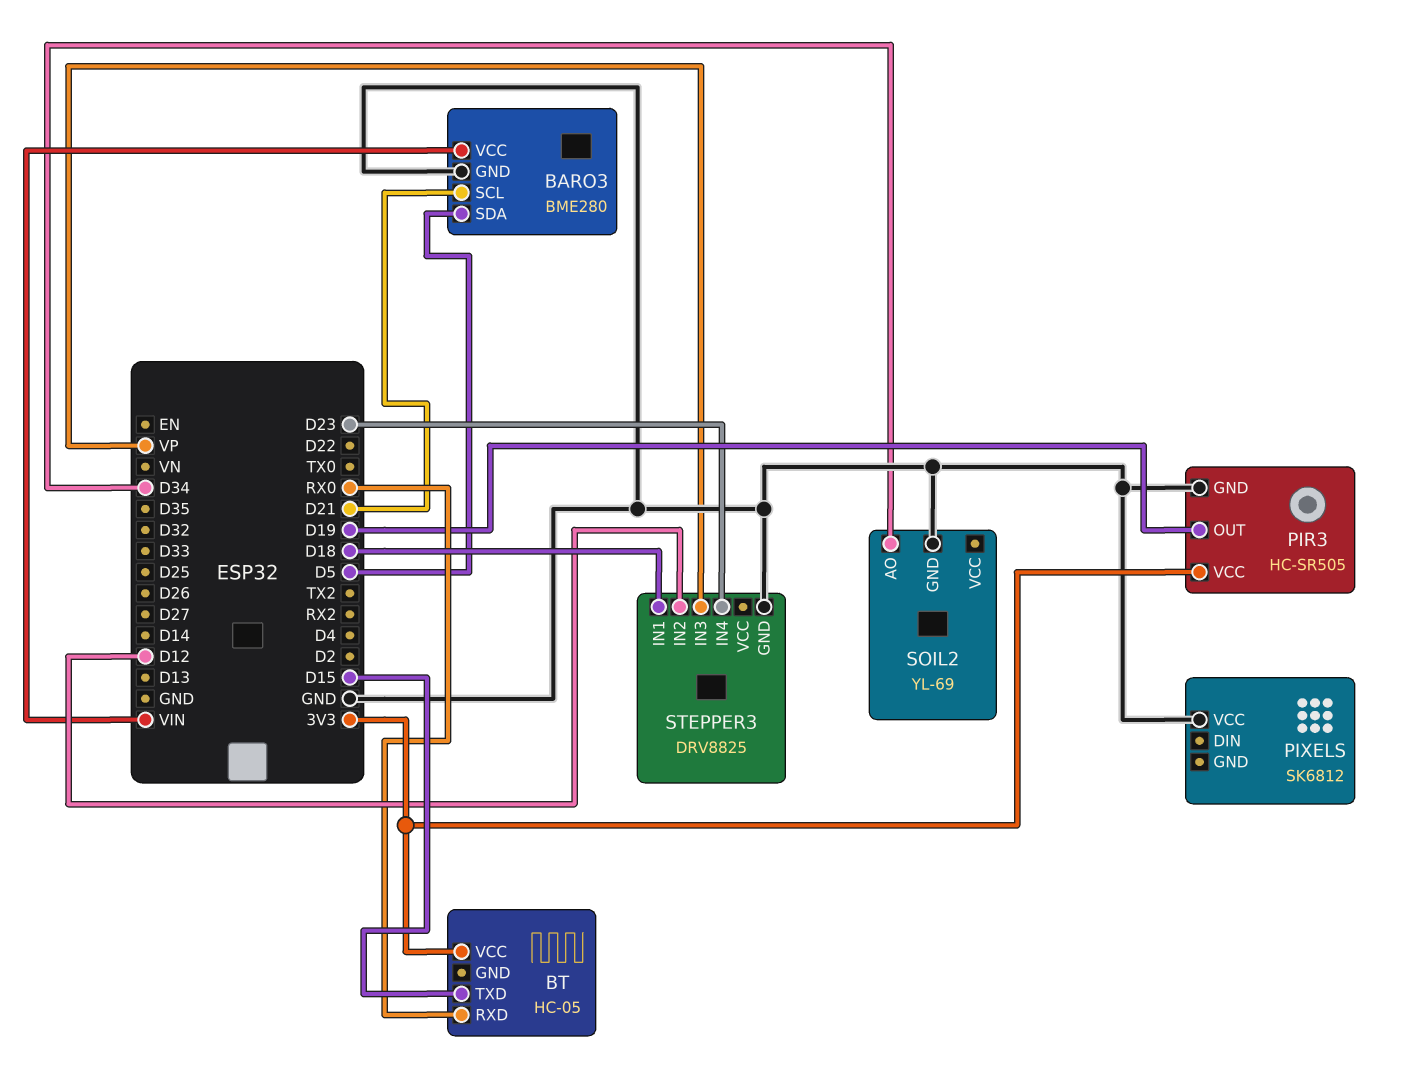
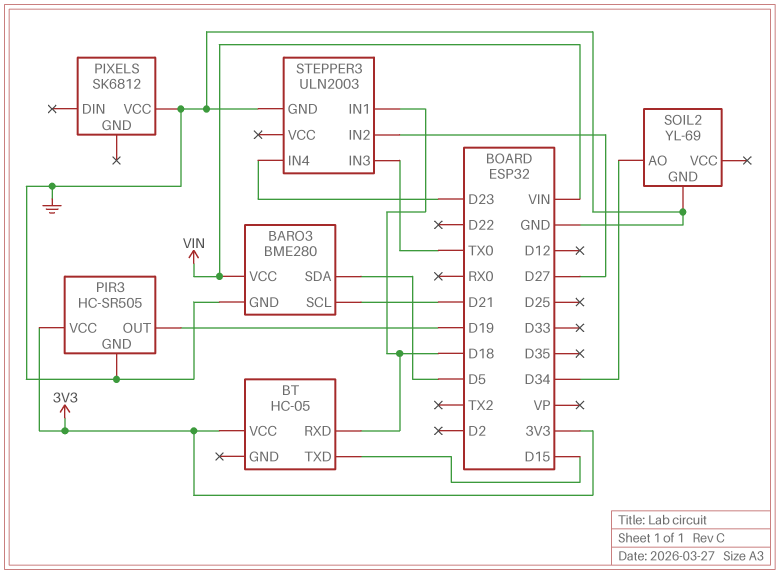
BT pin RXD: RX0 -> D18
STEPPER3: DRV8825 -> ULN2003
STEPPER3 pin IN2: D12 -> D27
STEPPER3 pin IN3: VP -> TX0

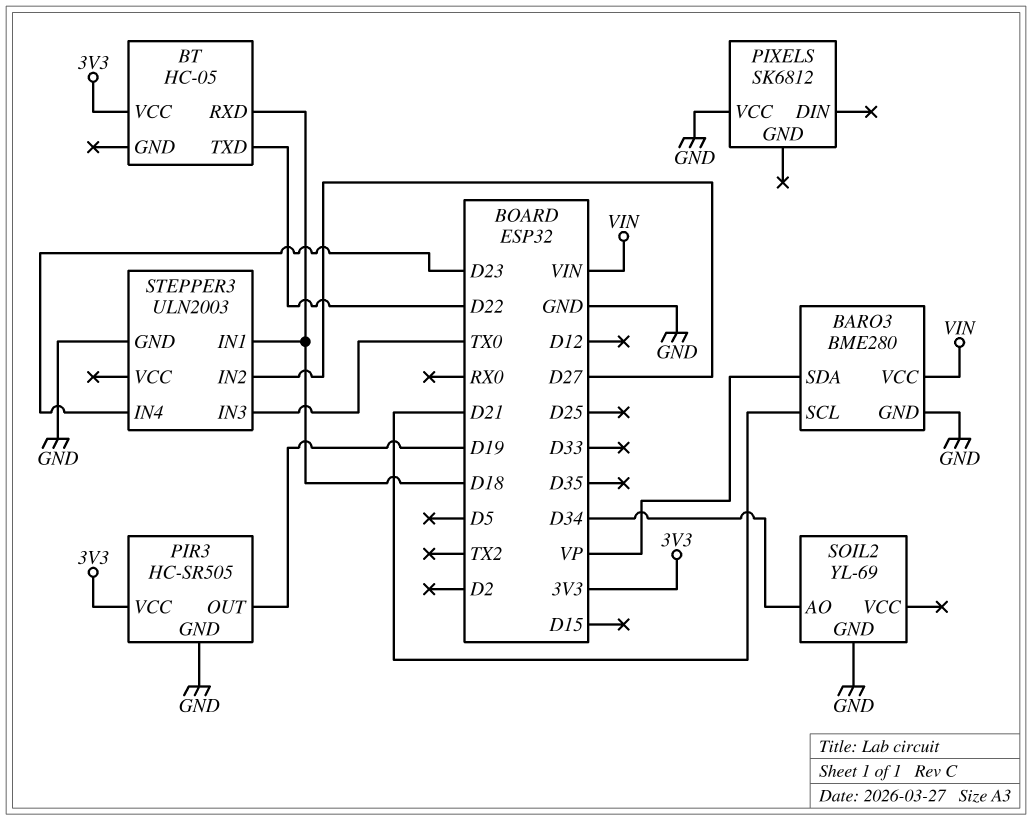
BARO3 pin SDA: D5 -> VP
BT pin TXD: D15 -> D22

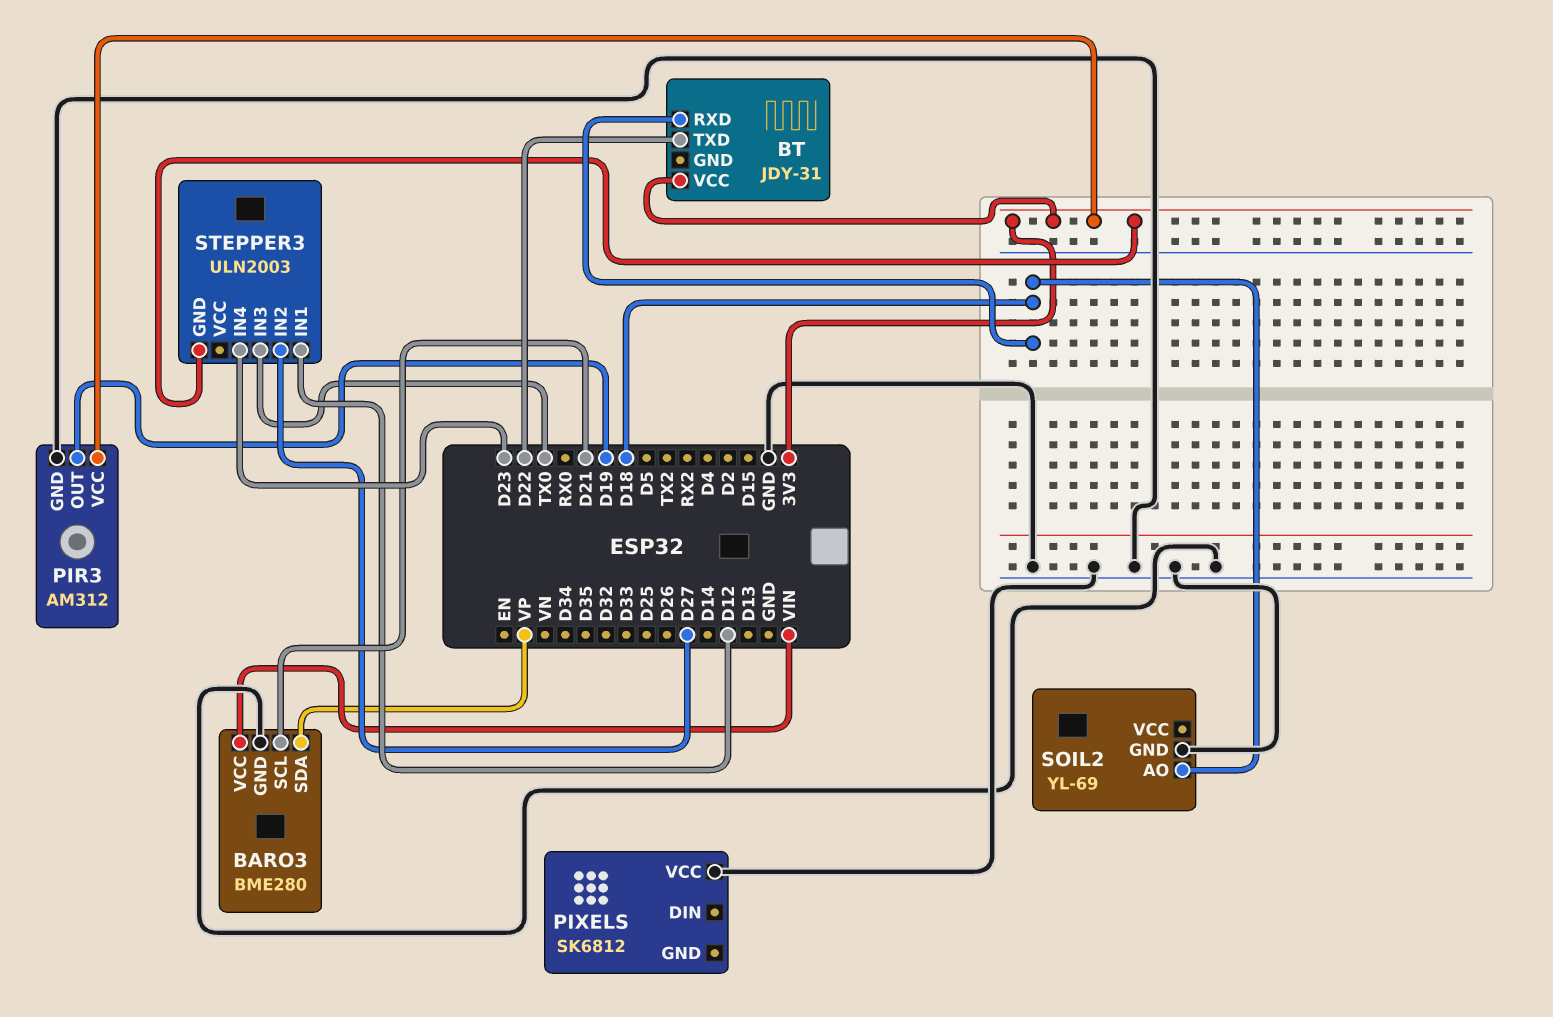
BT: HC-05 -> JDY-31
PIR3: HC-SR505 -> AM312
SOIL2 pin AO: D34 -> D18
STEPPER3 pin GND: GND -> 3V3
STEPPER3 pin IN1: D18 -> D12

